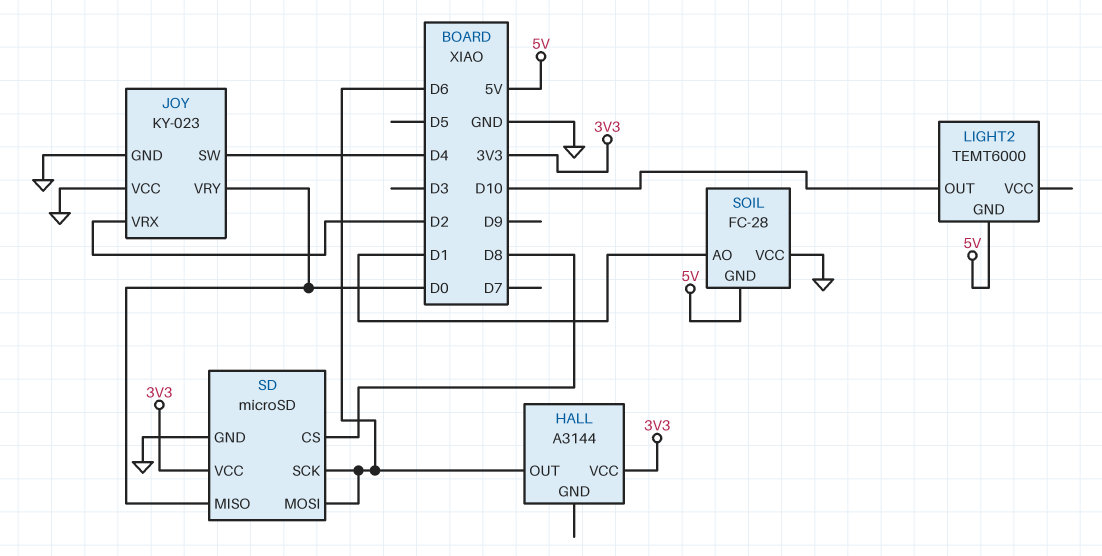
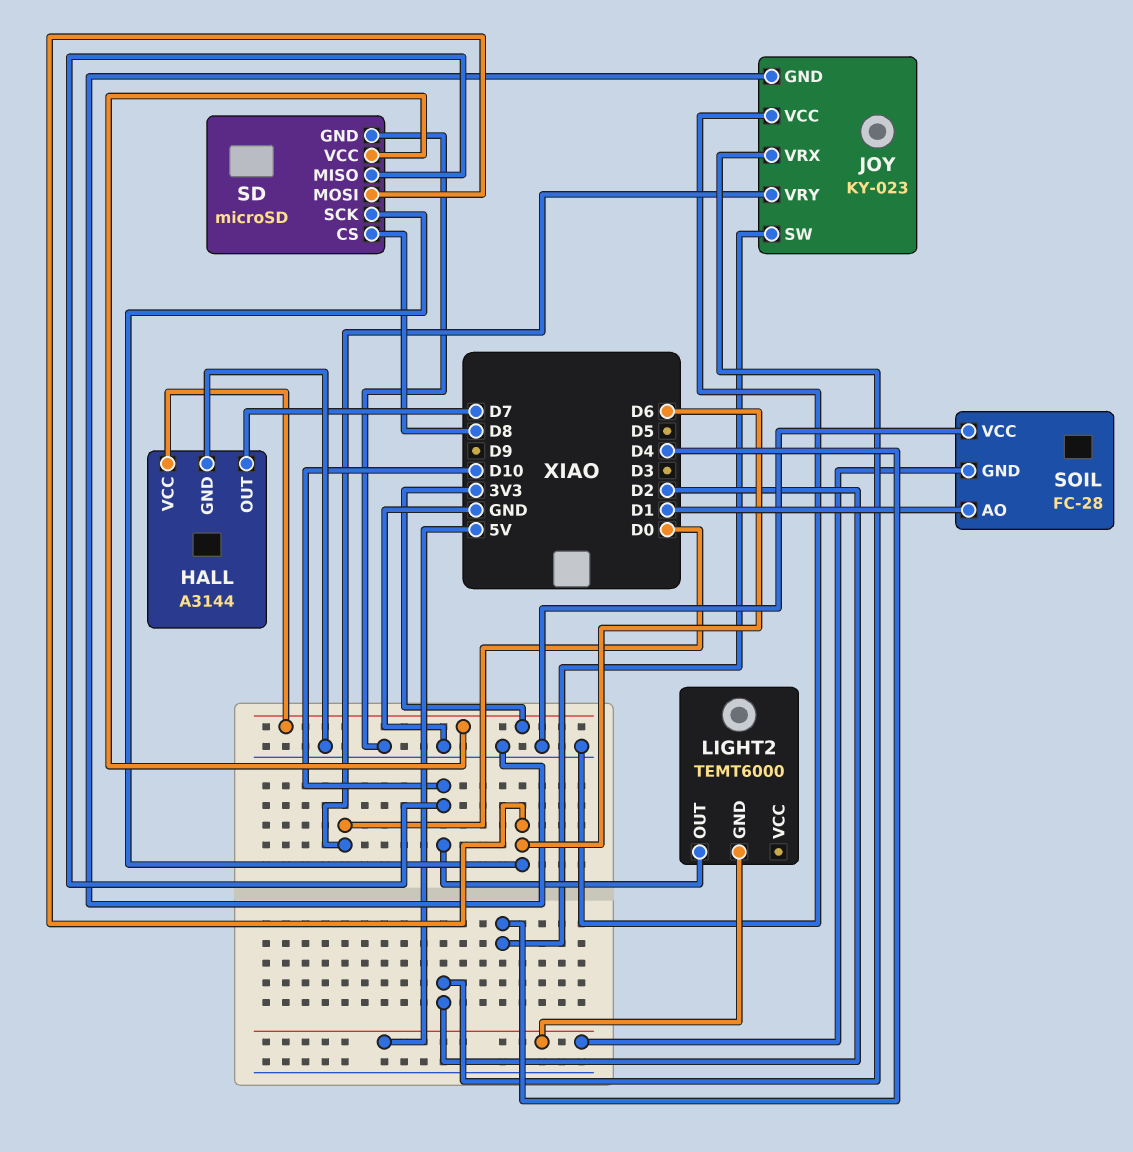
HALL pin GND: none -> GND
HALL pin OUT: D6 -> D7
SD pin MISO: D0 -> D10

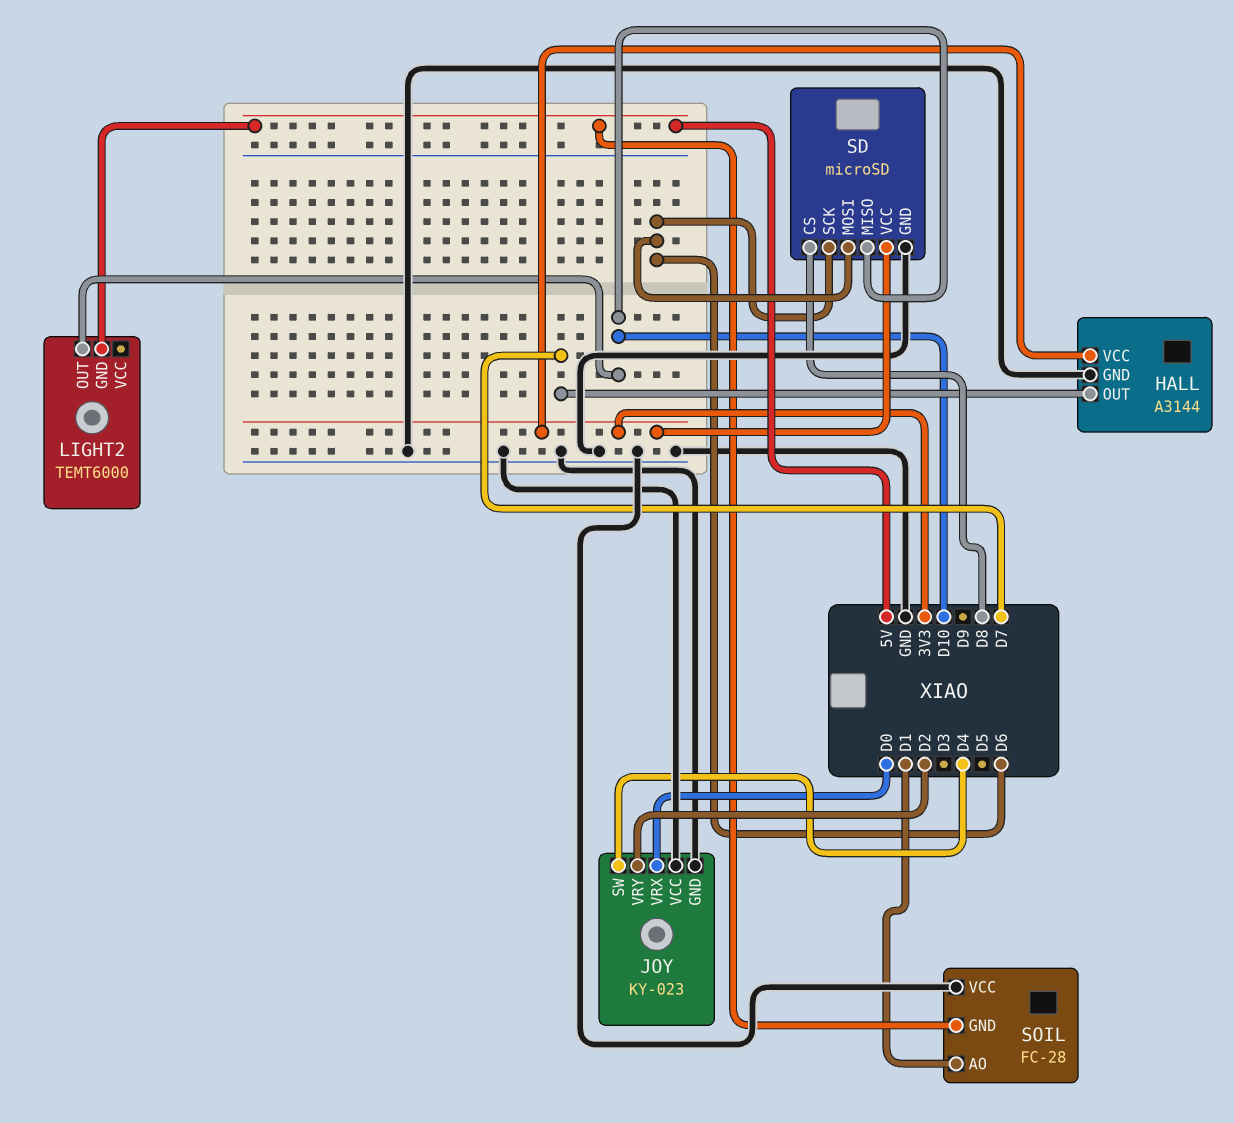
JOY pin VRX: D2 -> D0
JOY pin VRY: D0 -> D2

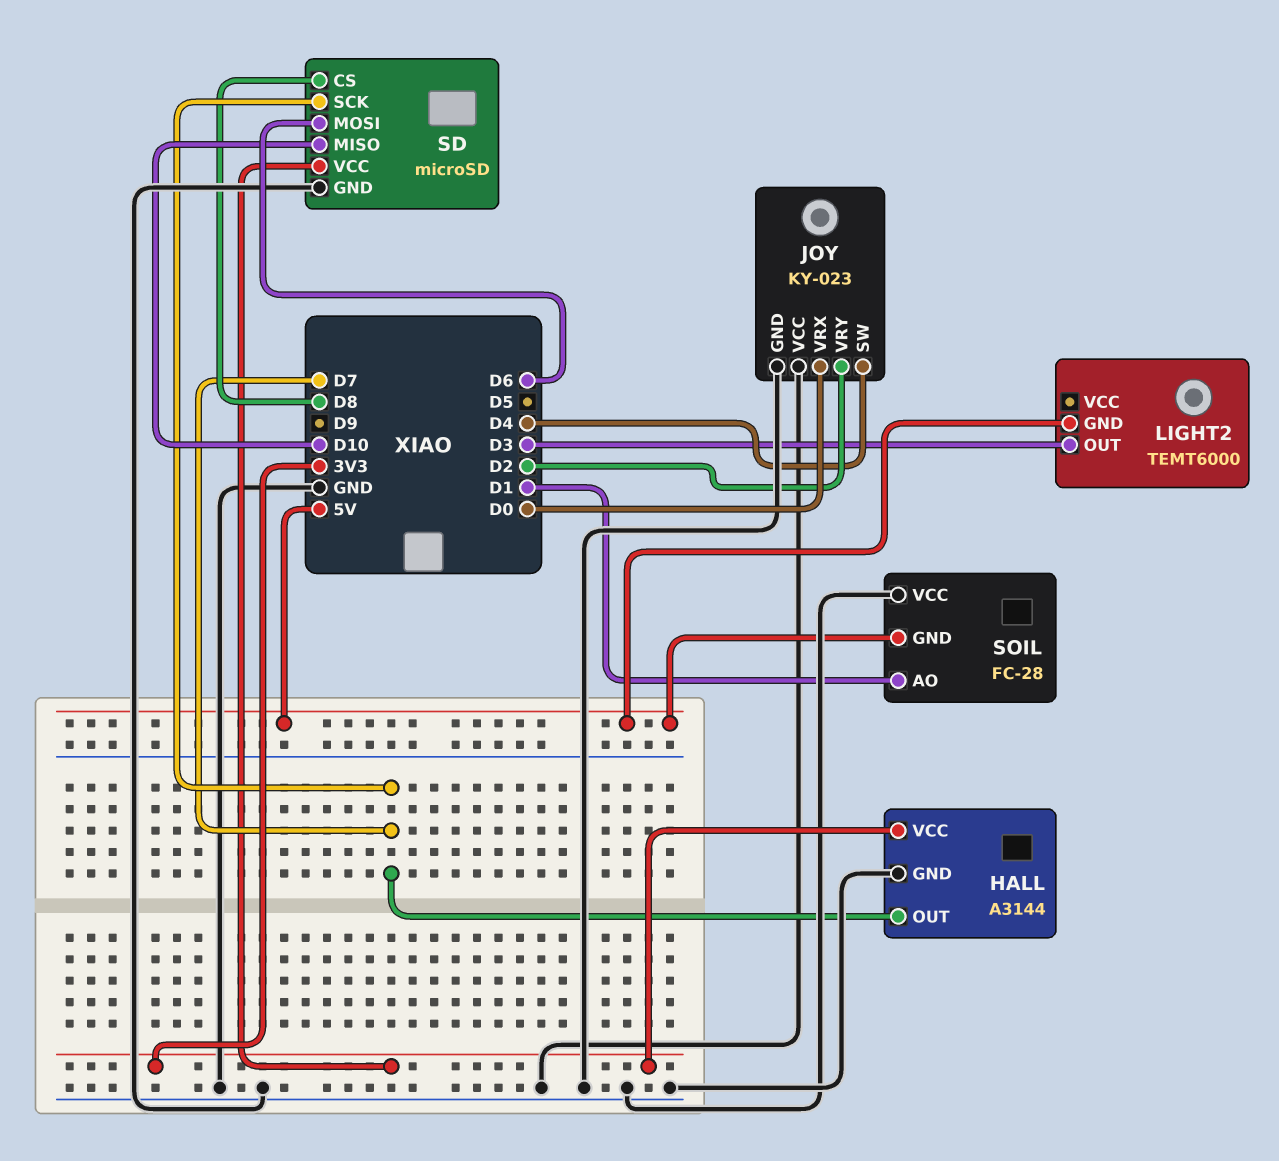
LIGHT2 pin OUT: D10 -> D3
SD pin SCK: D6 -> D7

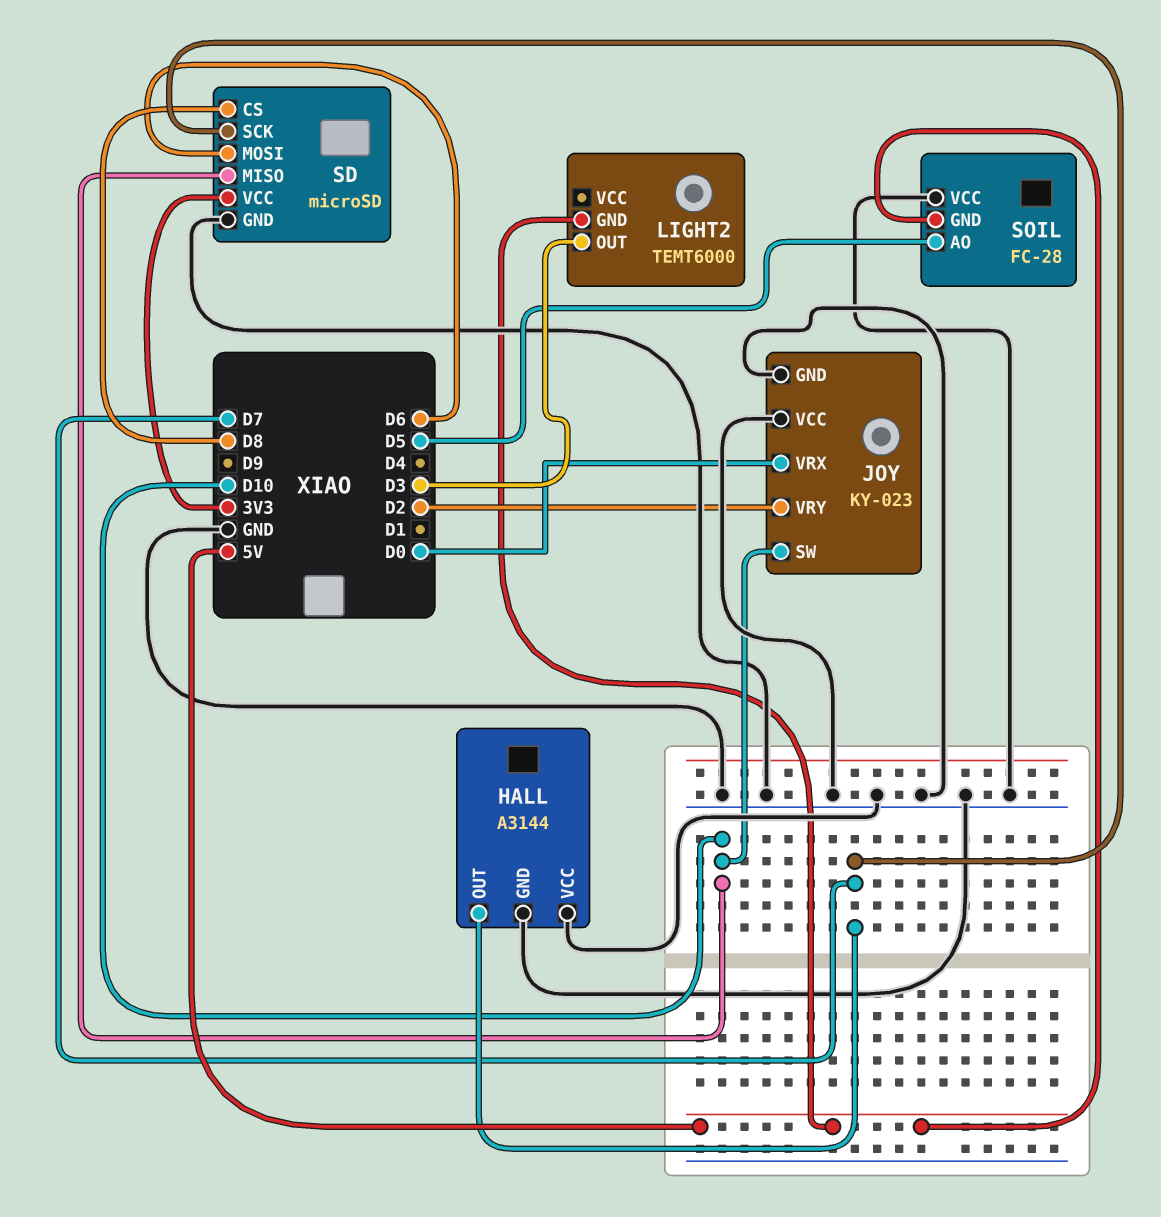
HALL pin VCC: 3V3 -> GND
JOY pin SW: D4 -> D10
SOIL pin AO: D1 -> D5

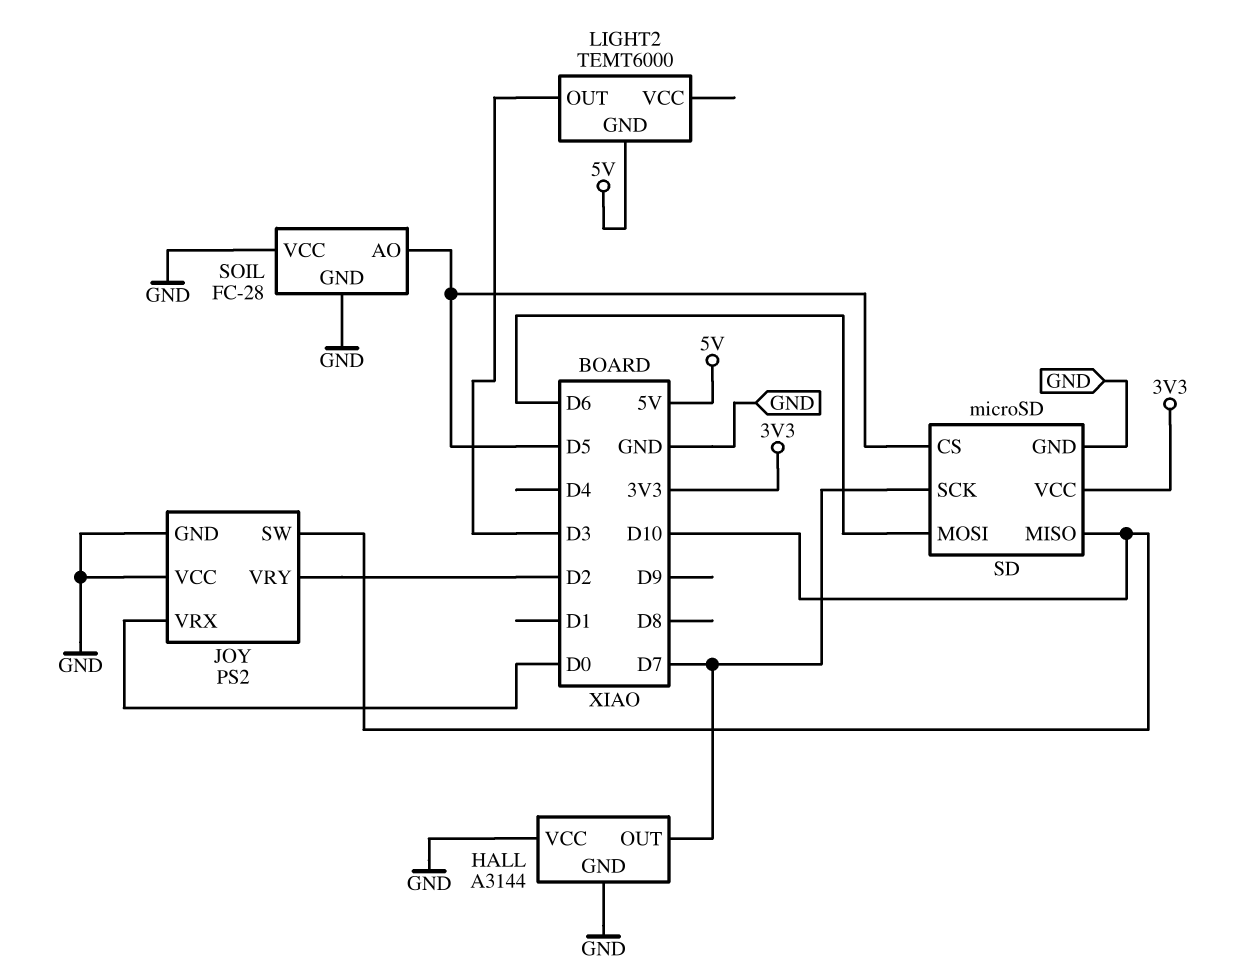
JOY: KY-023 -> PS2
SD pin CS: D8 -> D5
SOIL pin GND: 5V -> GND

